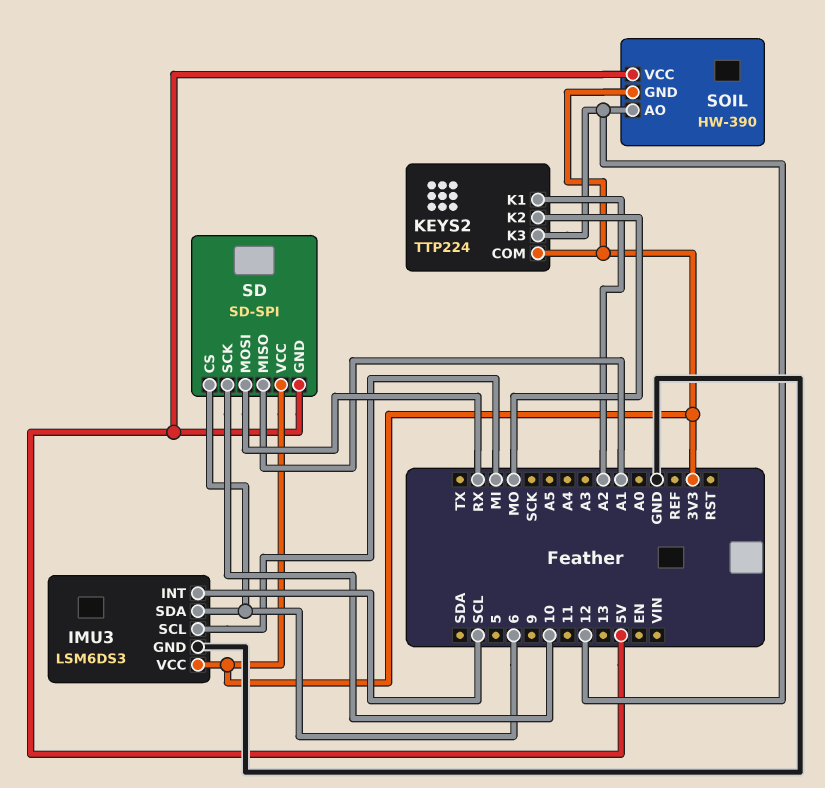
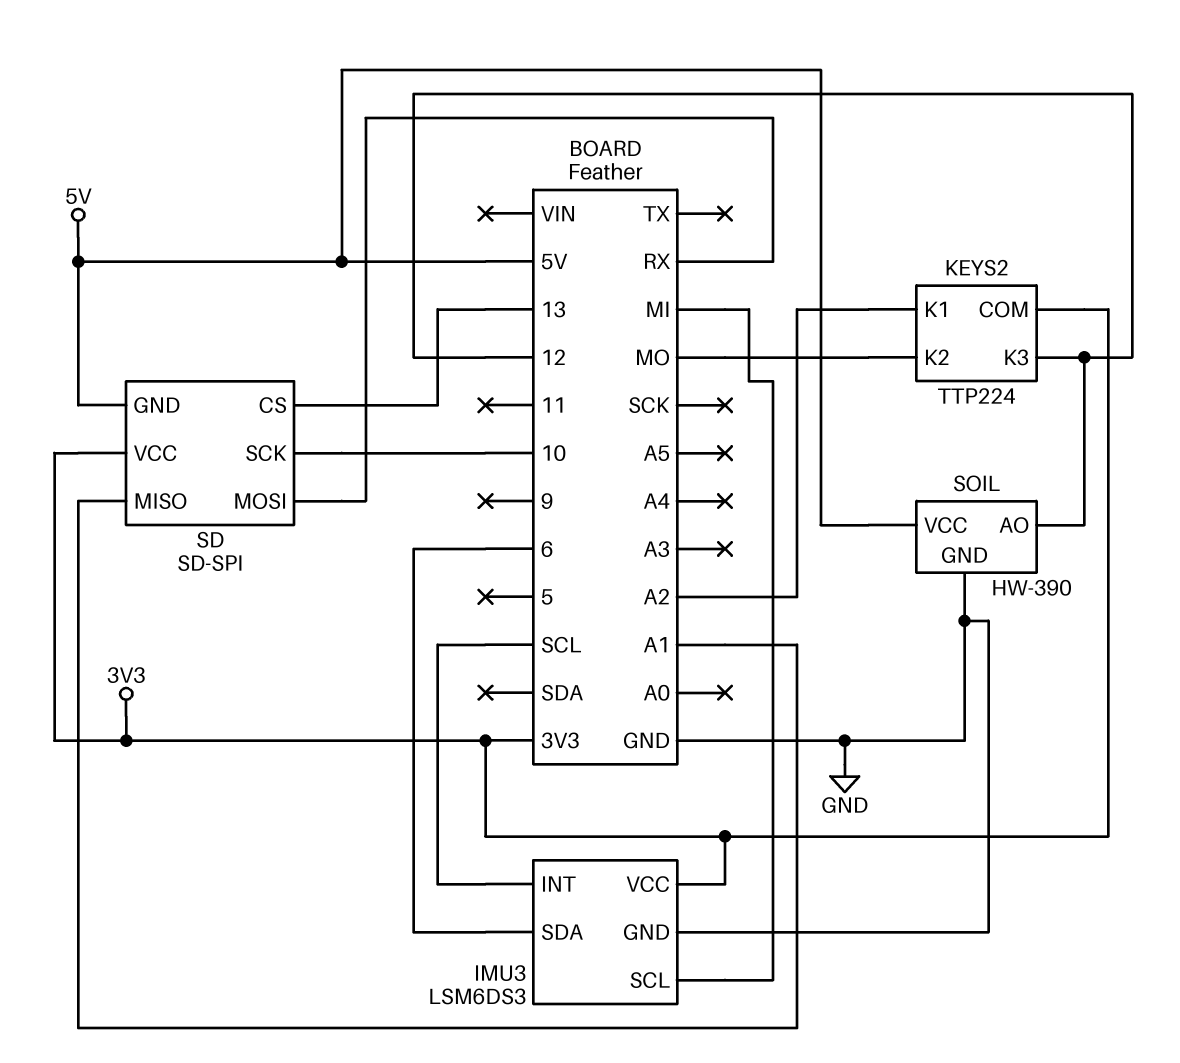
SD pin CS: 6 -> 13
SOIL pin GND: 3V3 -> GND

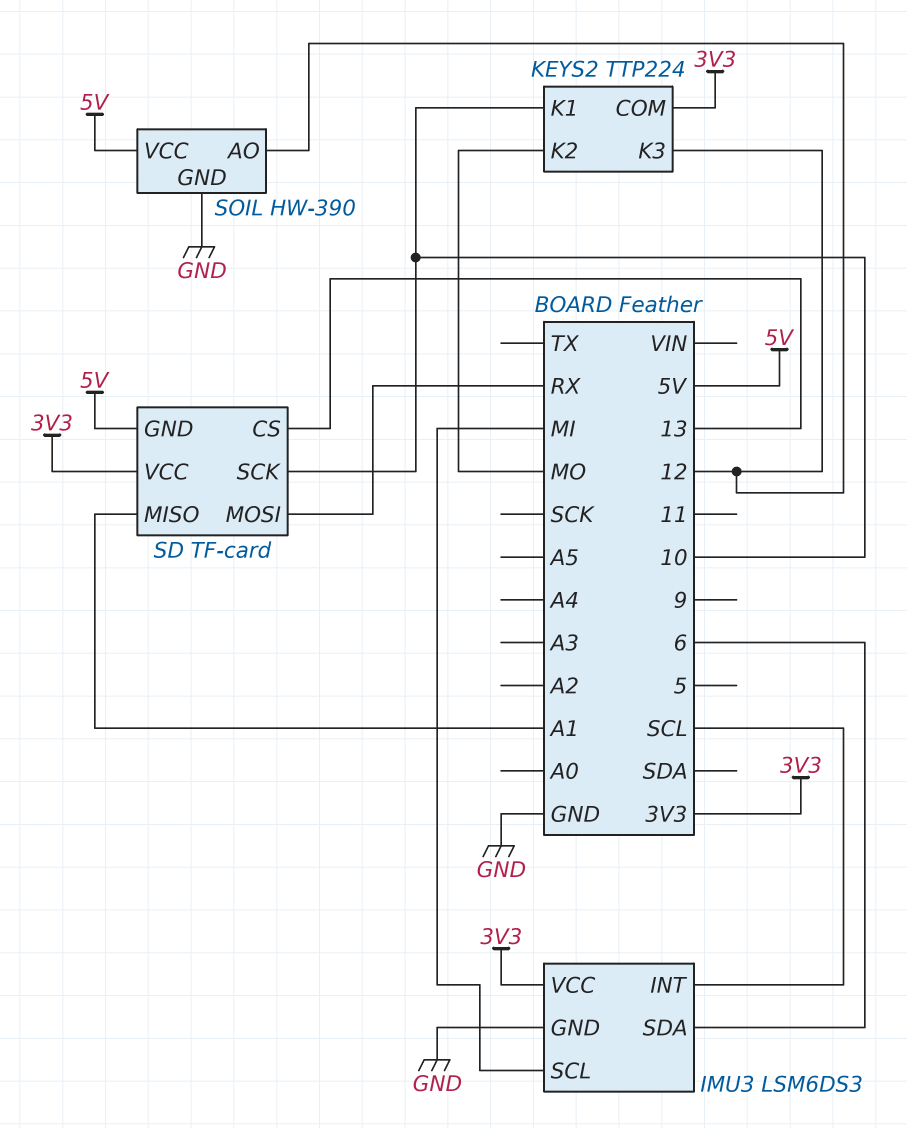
KEYS2 pin K1: A2 -> 10
SD: SD-SPI -> TF-card

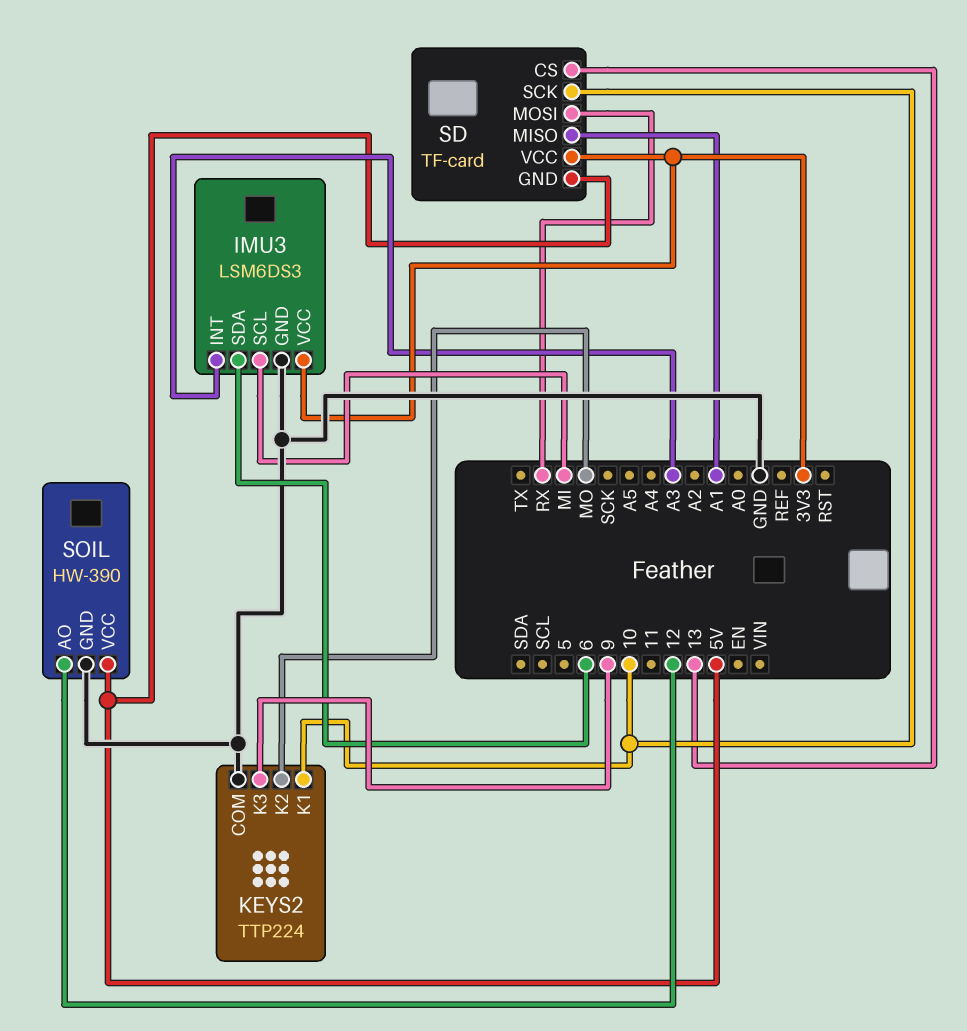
IMU3 pin INT: SCL -> A3
KEYS2 pin COM: 3V3 -> GND
KEYS2 pin K3: 12 -> 9

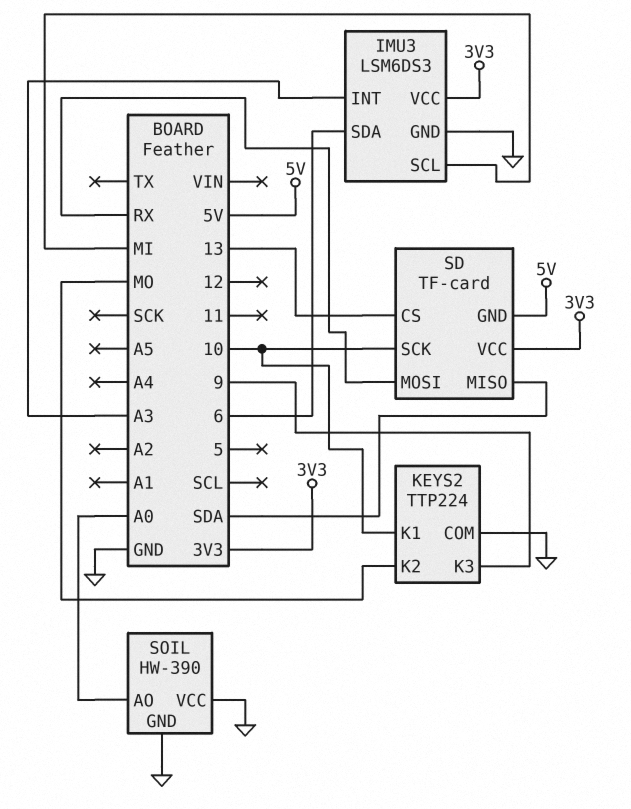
SD pin MISO: A1 -> SDA
SOIL pin AO: 12 -> A0
SOIL pin VCC: 5V -> GND

